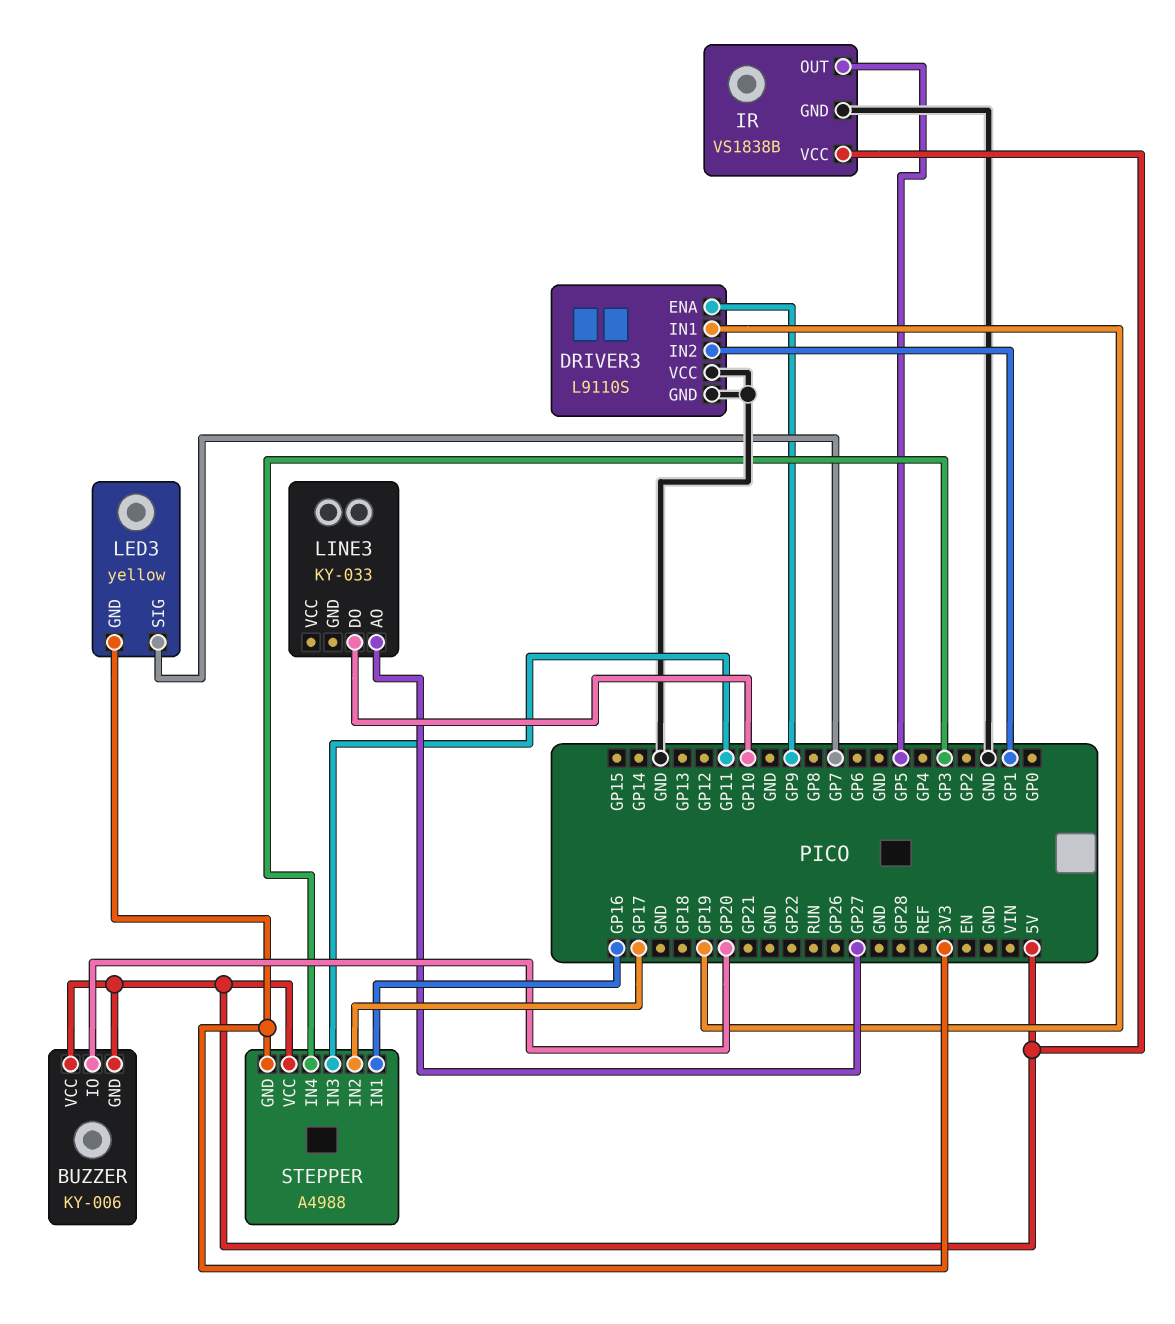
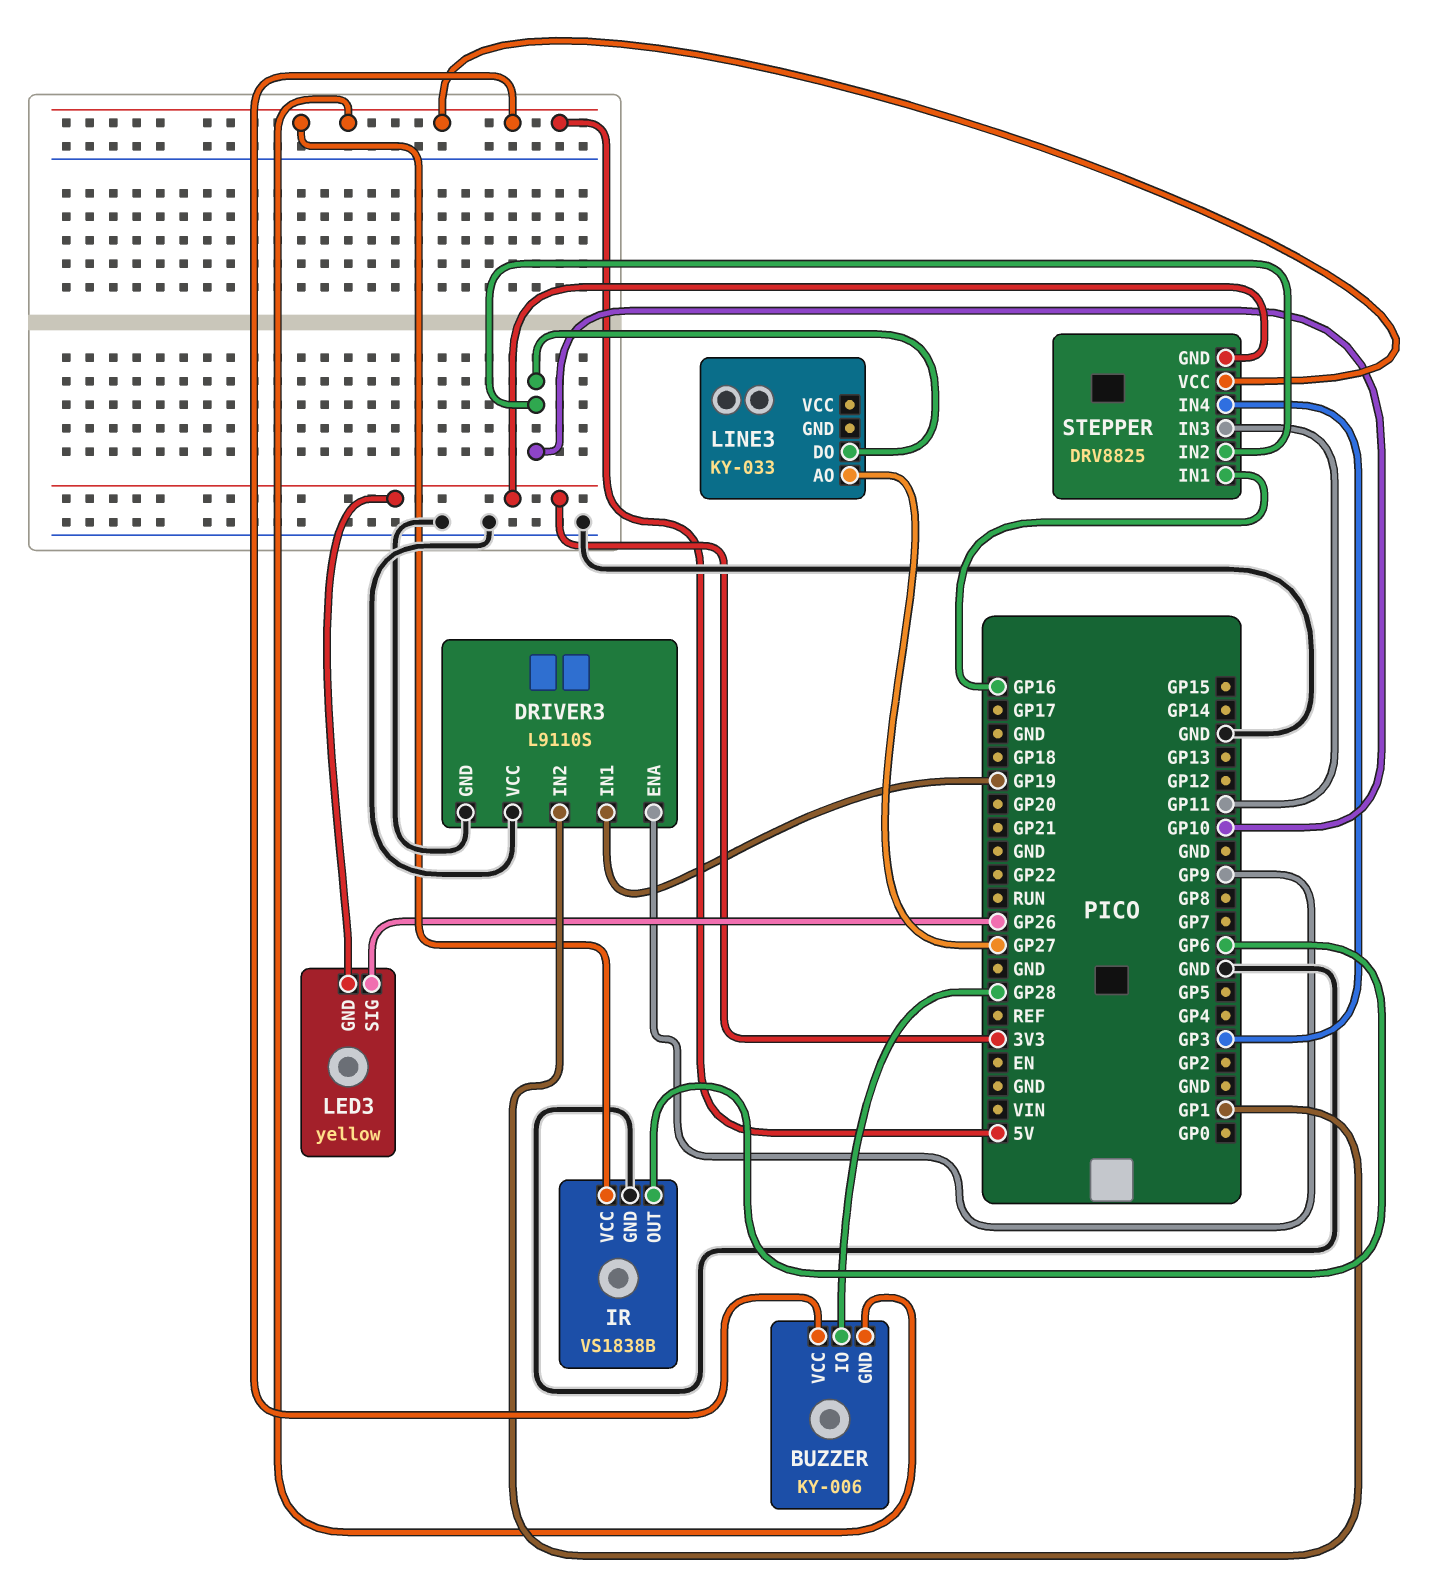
BUZZER pin IO: GP20 -> GP28
IR pin OUT: GP5 -> GP6
LED3 pin SIG: GP7 -> GP26
STEPPER: A4988 -> DRV8825
STEPPER pin IN2: GP17 -> GP10

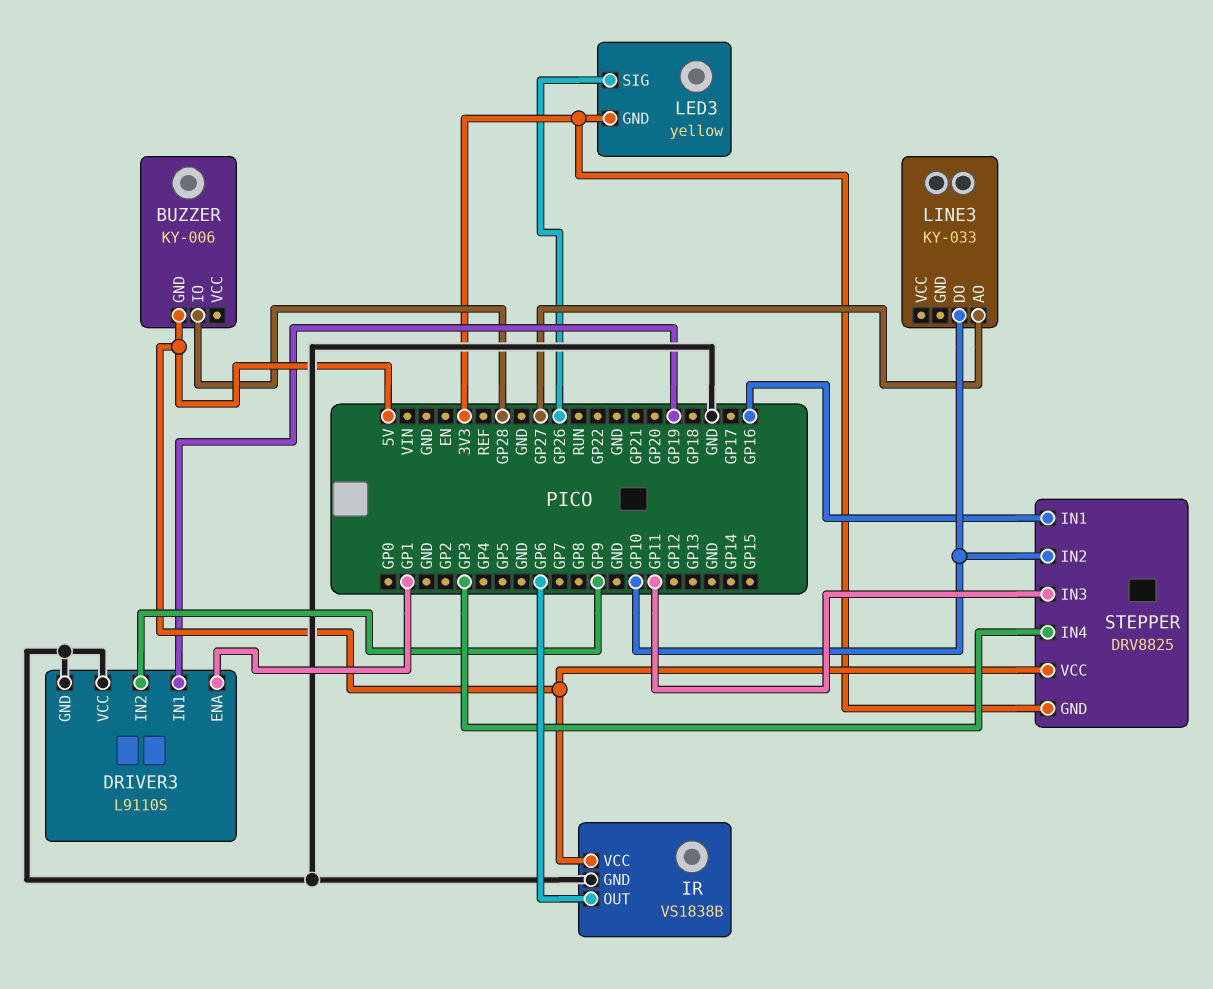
BUZZER pin VCC: 5V -> none
DRIVER3 pin ENA: GP9 -> GP1
DRIVER3 pin IN2: GP1 -> GP9

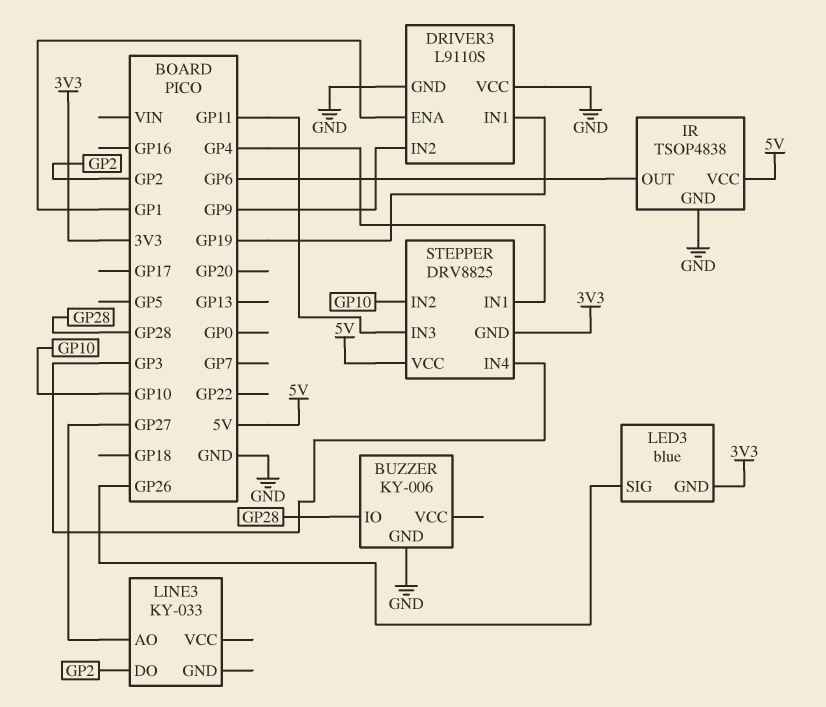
BUZZER pin GND: 5V -> GND
IR: VS1838B -> TSOP4838
LED3: yellow -> blue
LINE3 pin DO: GP10 -> GP2
STEPPER pin IN1: GP16 -> GP4

